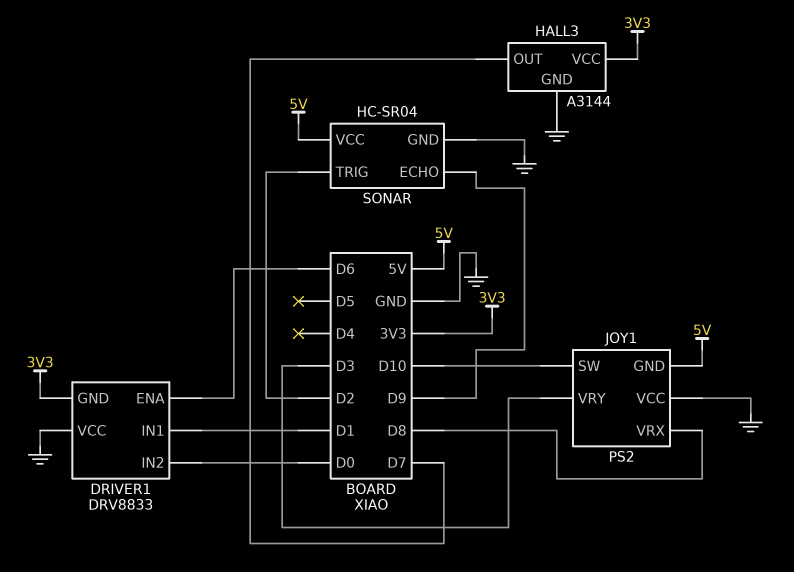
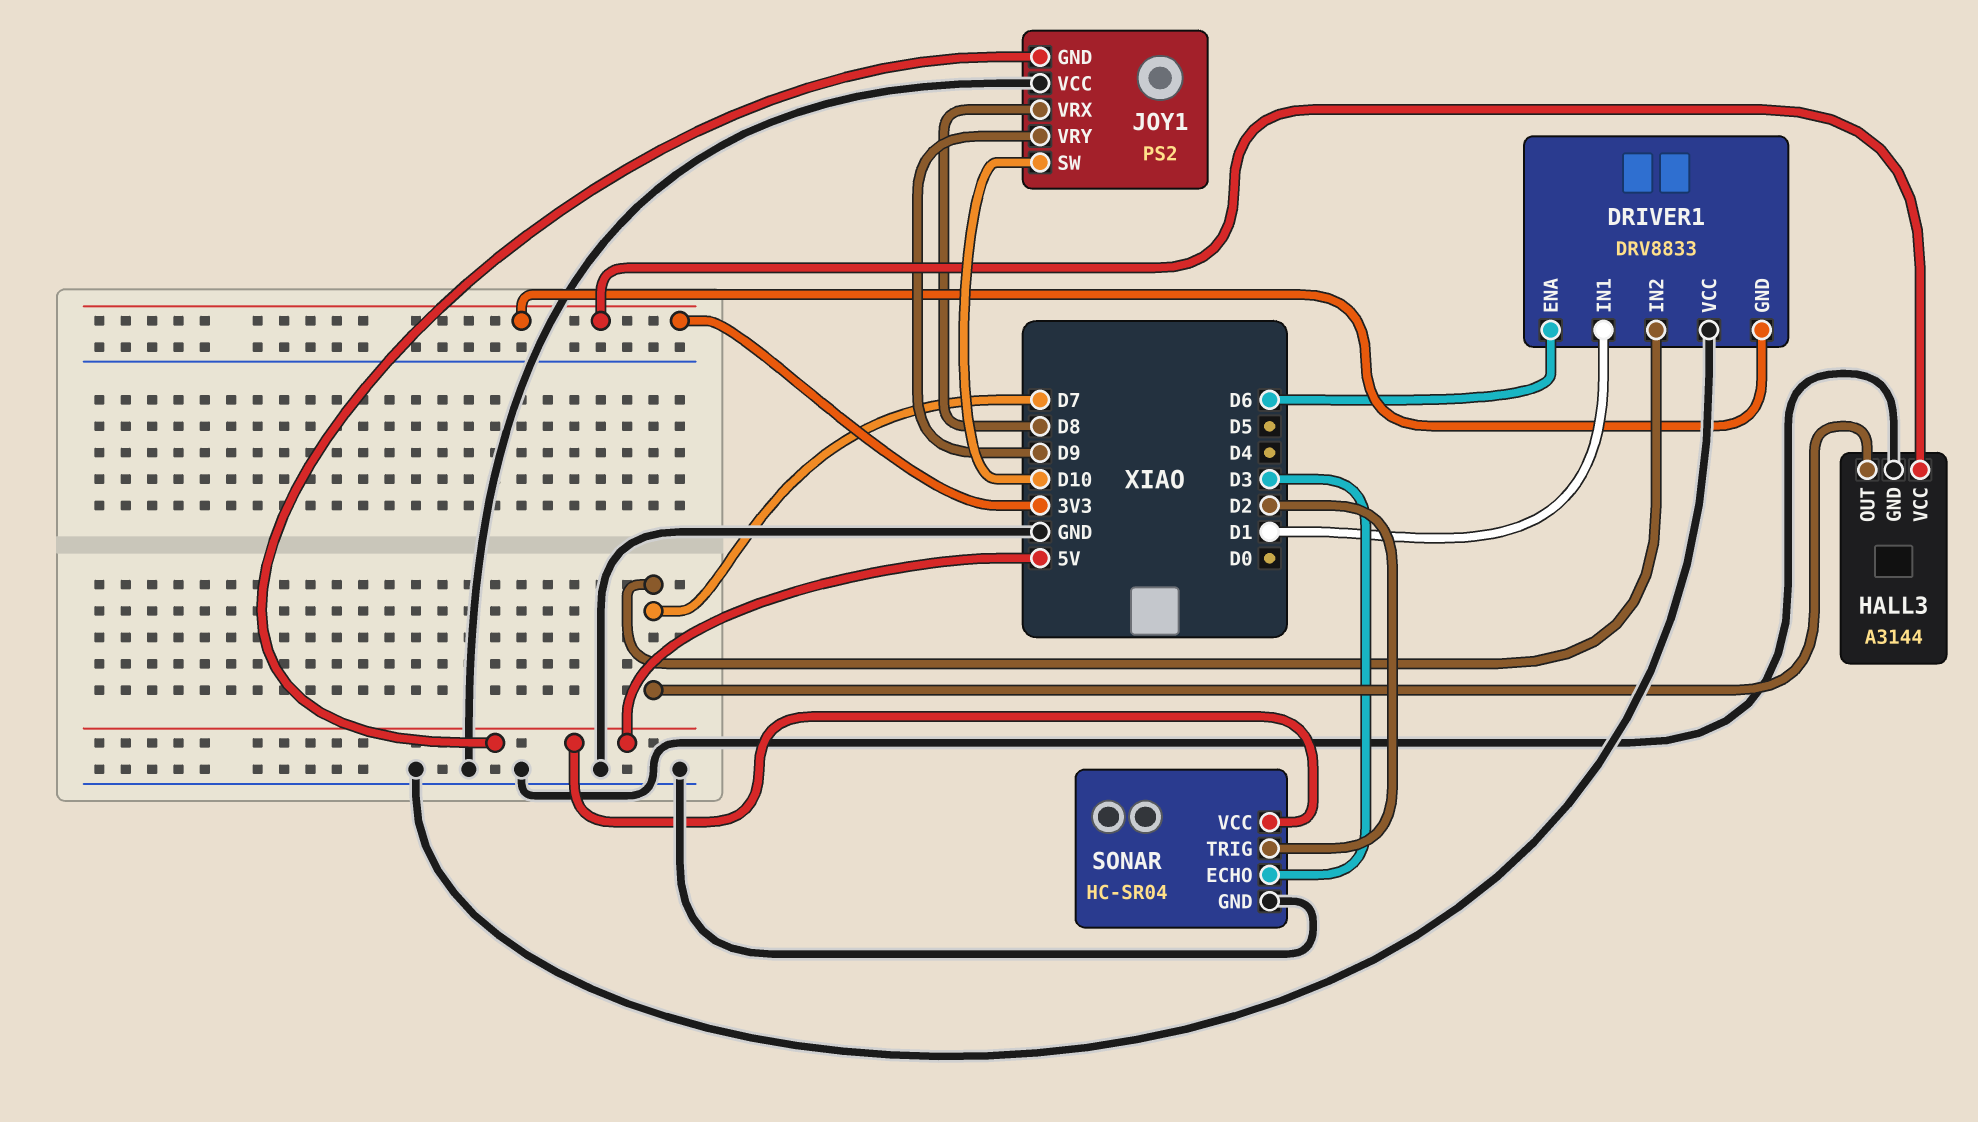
DRIVER1 pin IN2: D0 -> D7
JOY1 pin VRY: D3 -> D9
SONAR pin ECHO: D9 -> D3

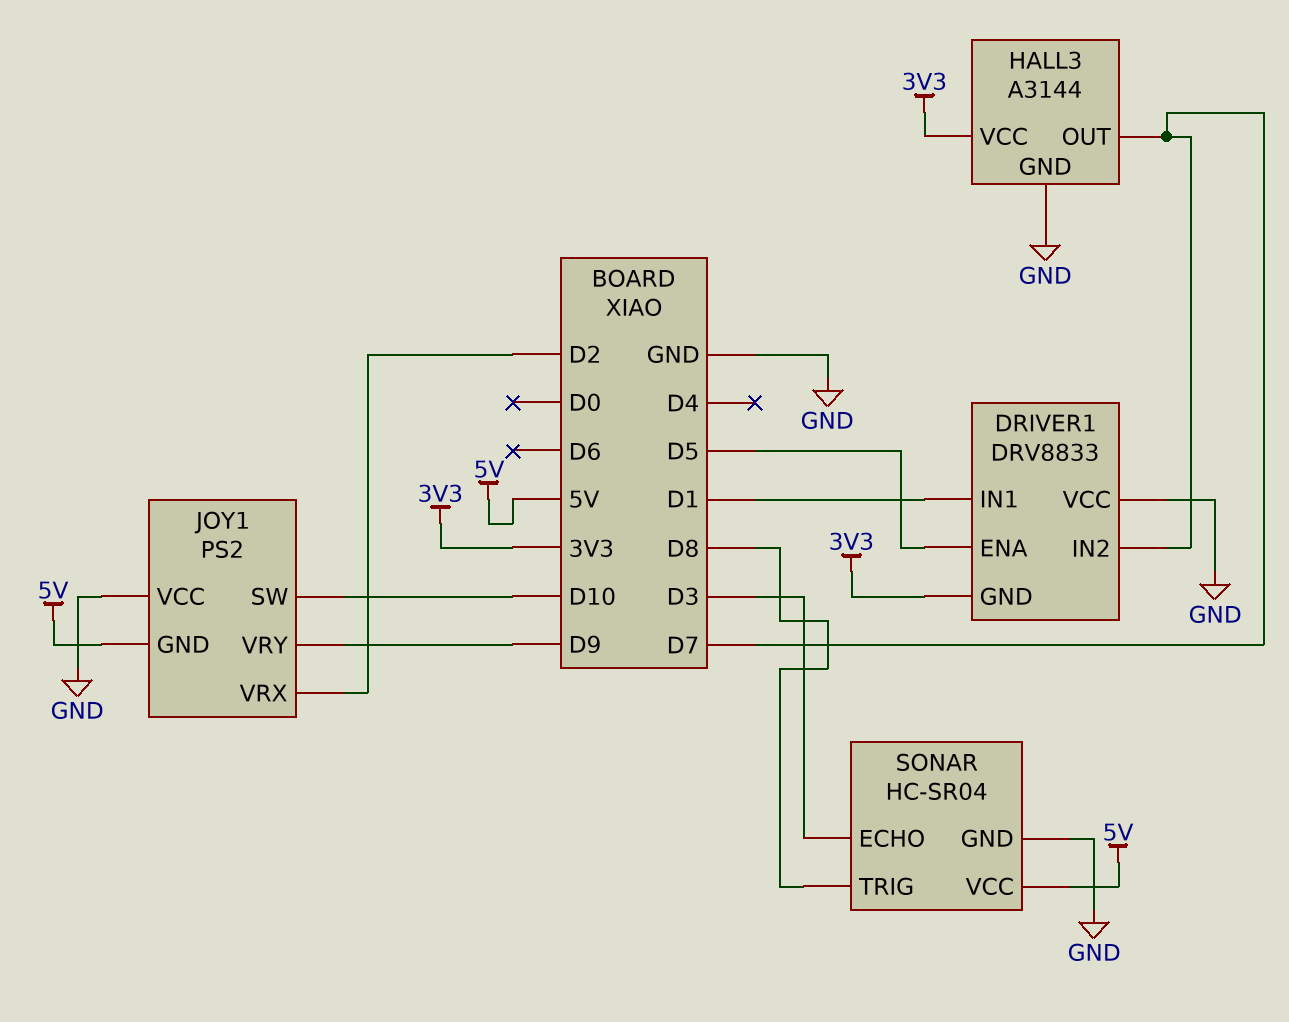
DRIVER1 pin ENA: D6 -> D5
JOY1 pin VRX: D8 -> D2
SONAR pin TRIG: D2 -> D8

